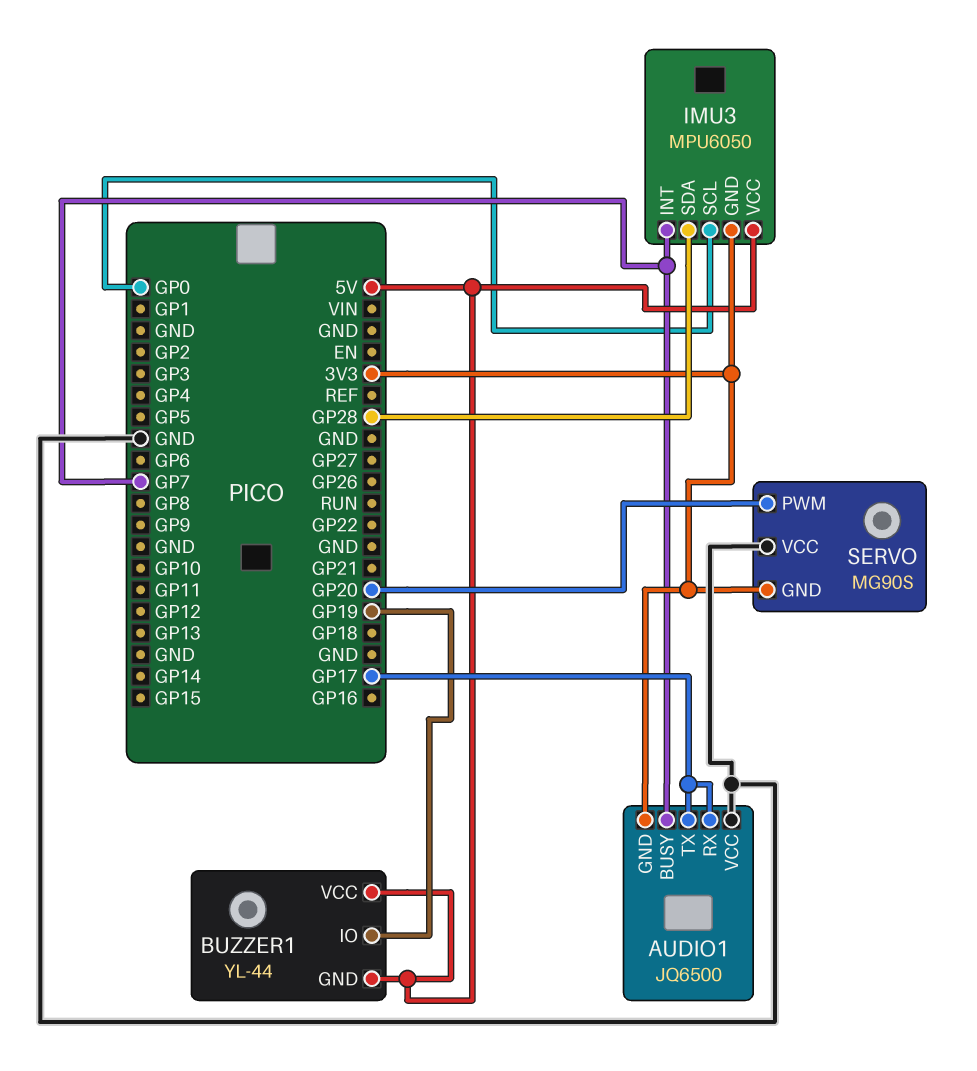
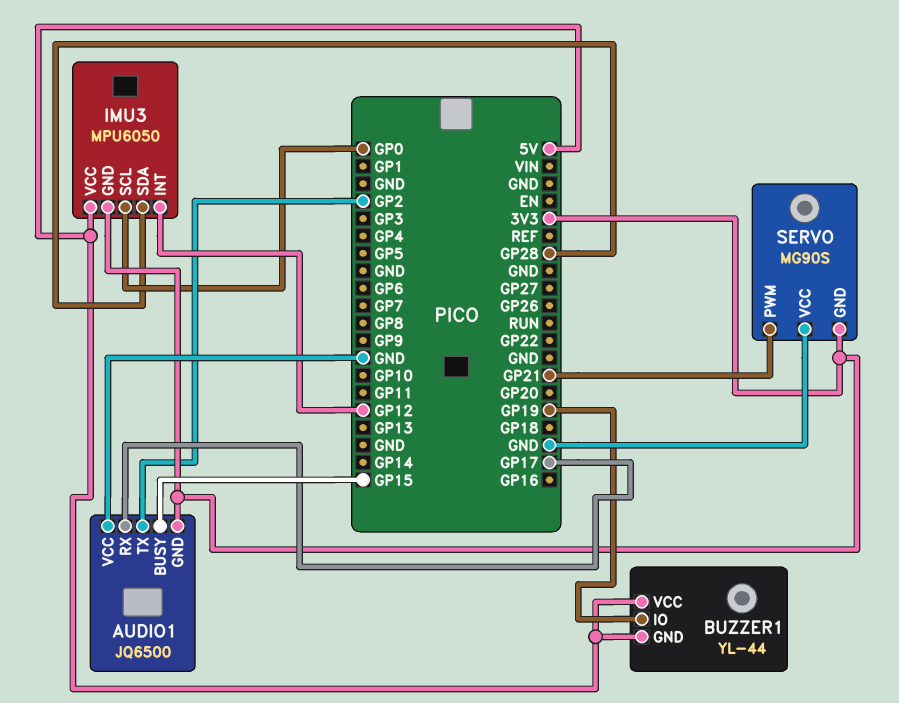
AUDIO1 pin BUSY: GP7 -> GP15
AUDIO1 pin TX: GP17 -> GP2
IMU3 pin INT: GP7 -> GP12
SERVO pin PWM: GP20 -> GP21

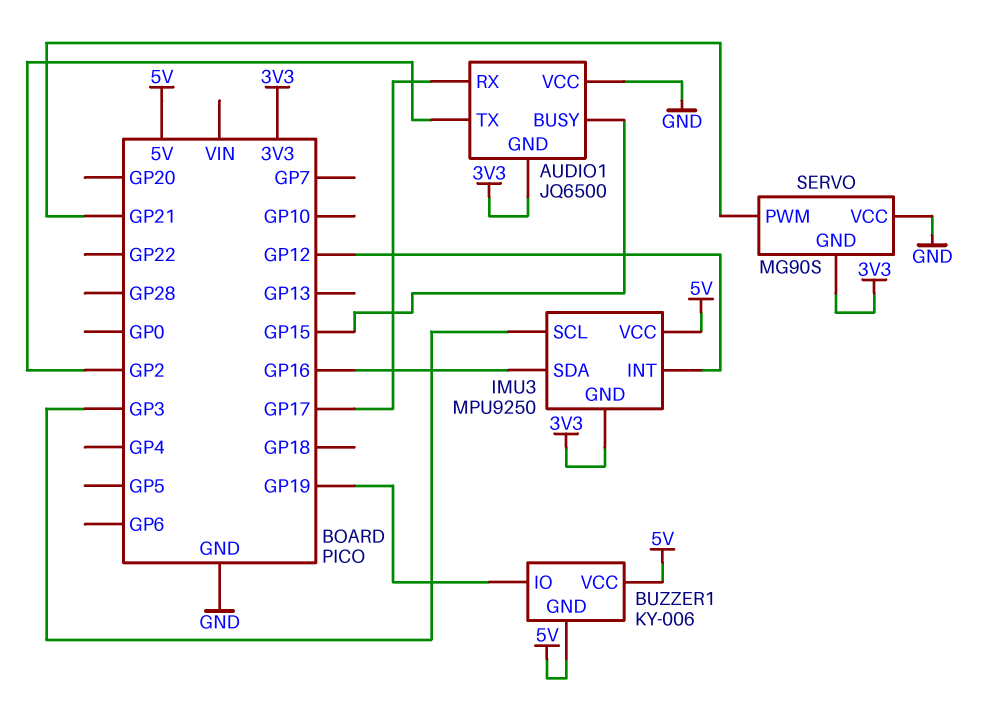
BUZZER1: YL-44 -> KY-006
IMU3: MPU6050 -> MPU9250
IMU3 pin SCL: GP0 -> GP3
IMU3 pin SDA: GP28 -> GP16

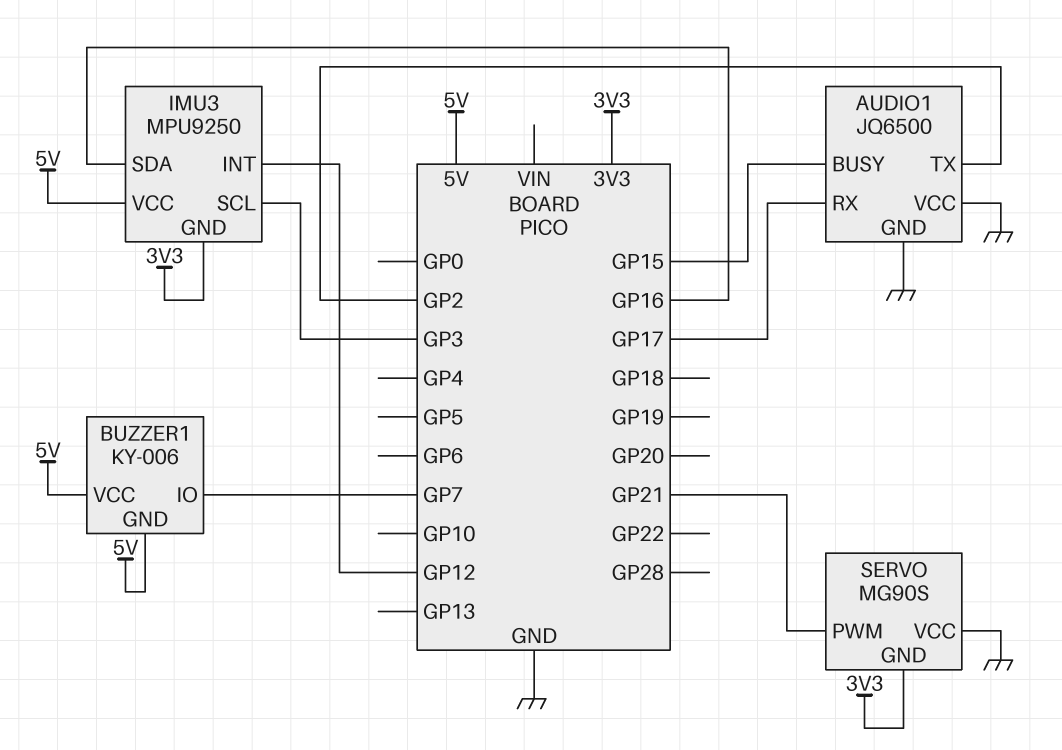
AUDIO1 pin GND: 3V3 -> GND
BUZZER1 pin IO: GP19 -> GP7

